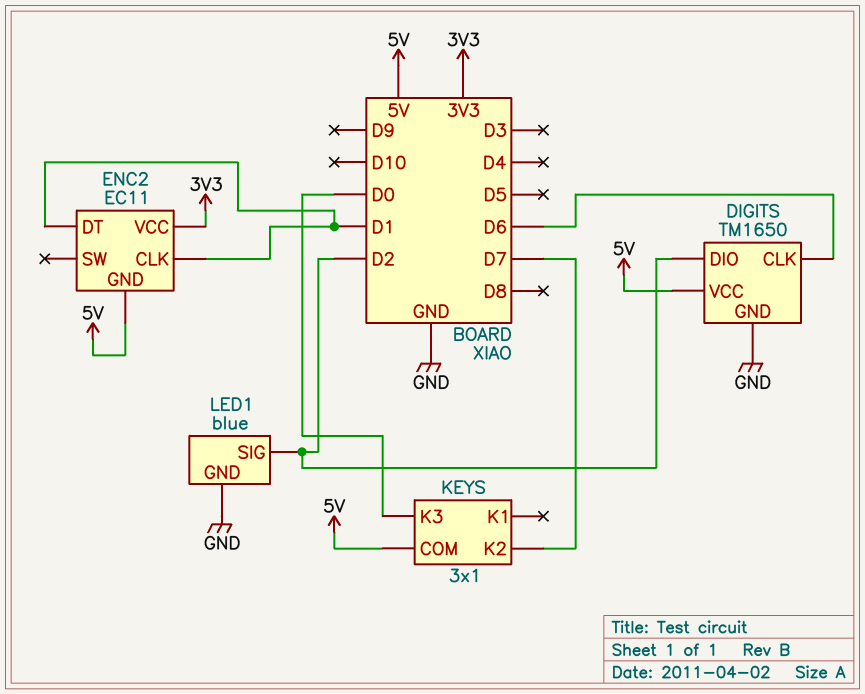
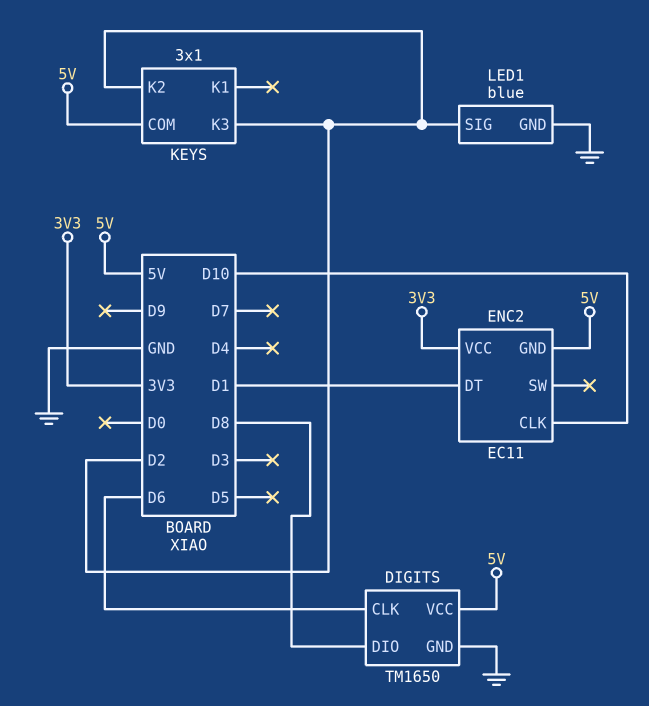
DIGITS pin DIO: D2 -> D8
ENC2 pin CLK: D1 -> D10
KEYS pin K2: D7 -> D2
KEYS pin K3: D0 -> D2

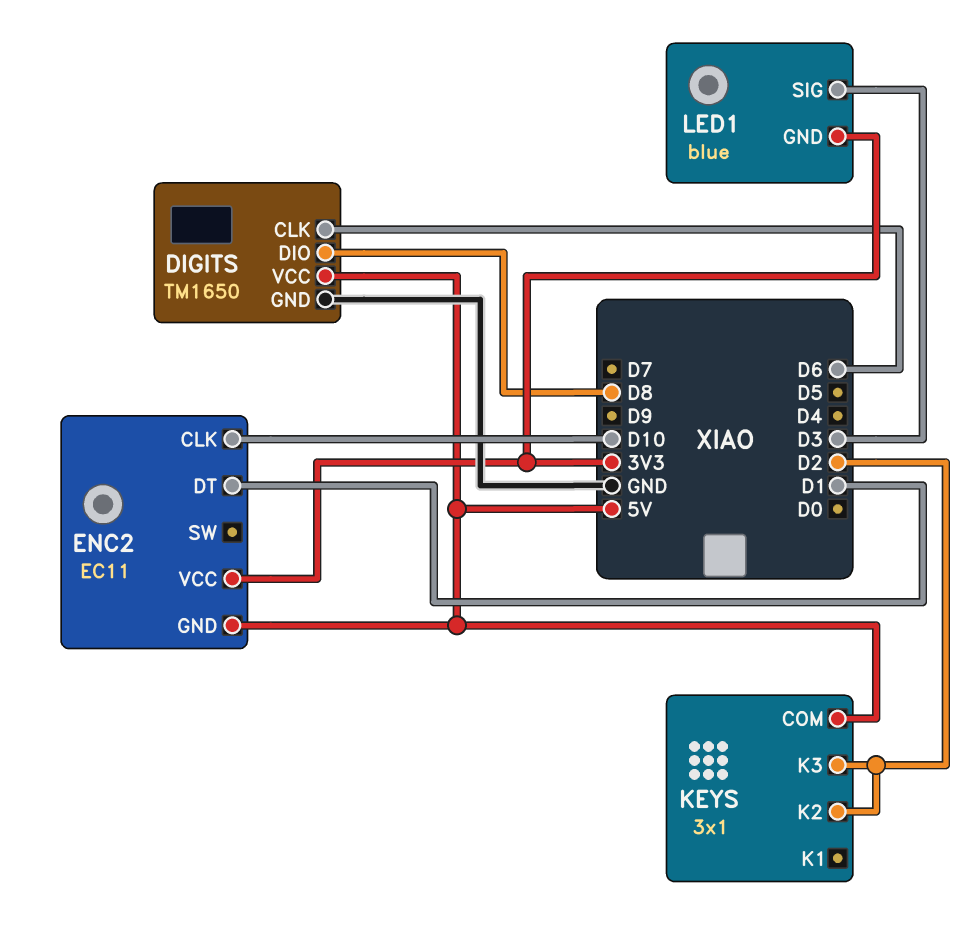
LED1 pin GND: GND -> 3V3
LED1 pin SIG: D2 -> D3

